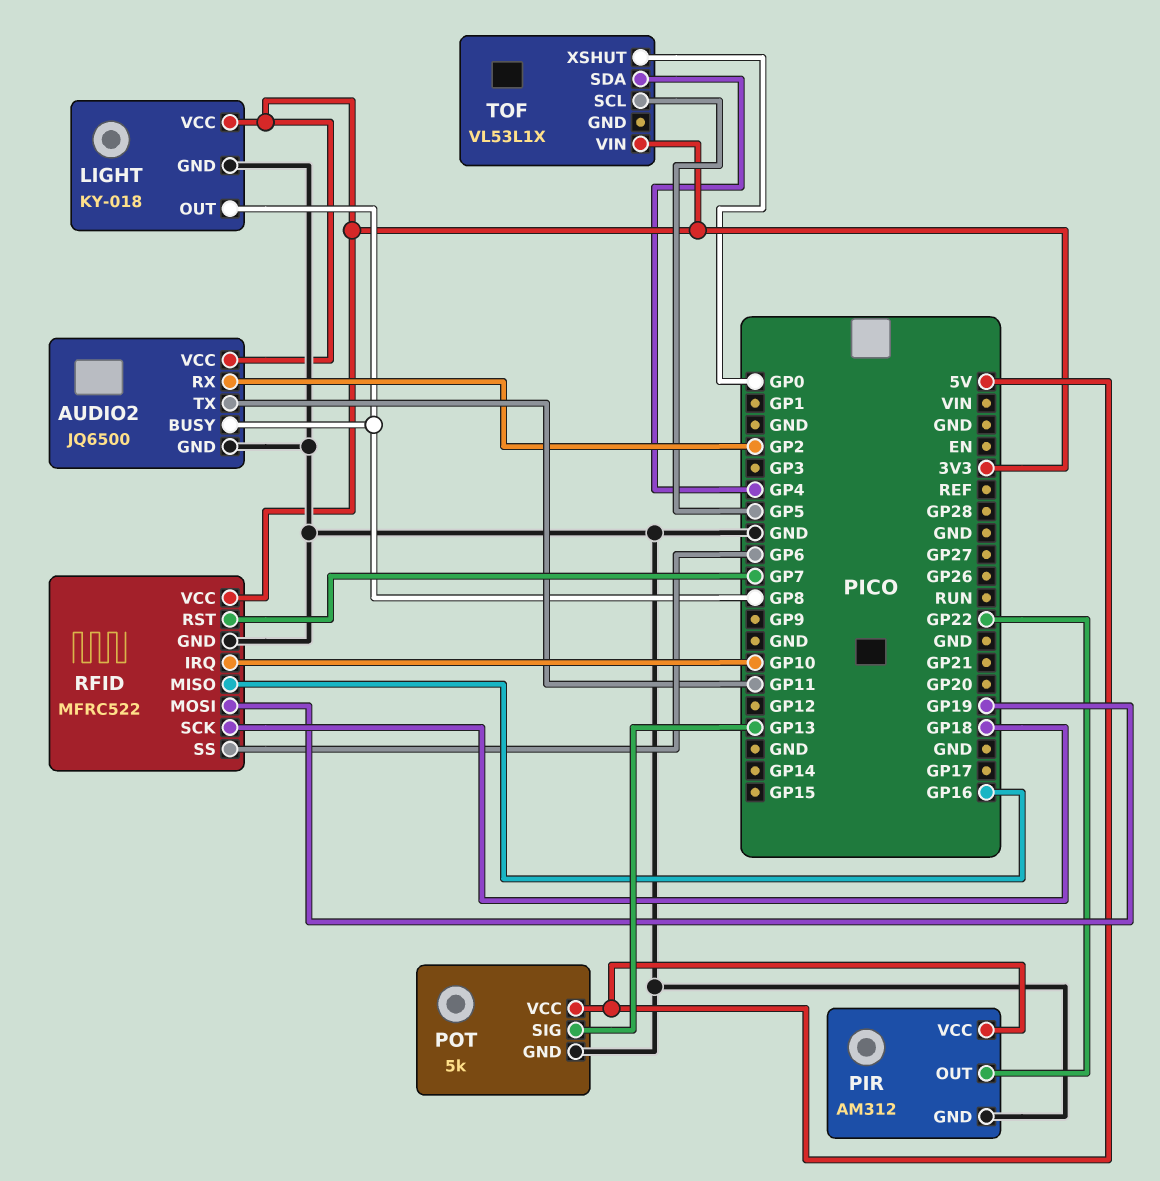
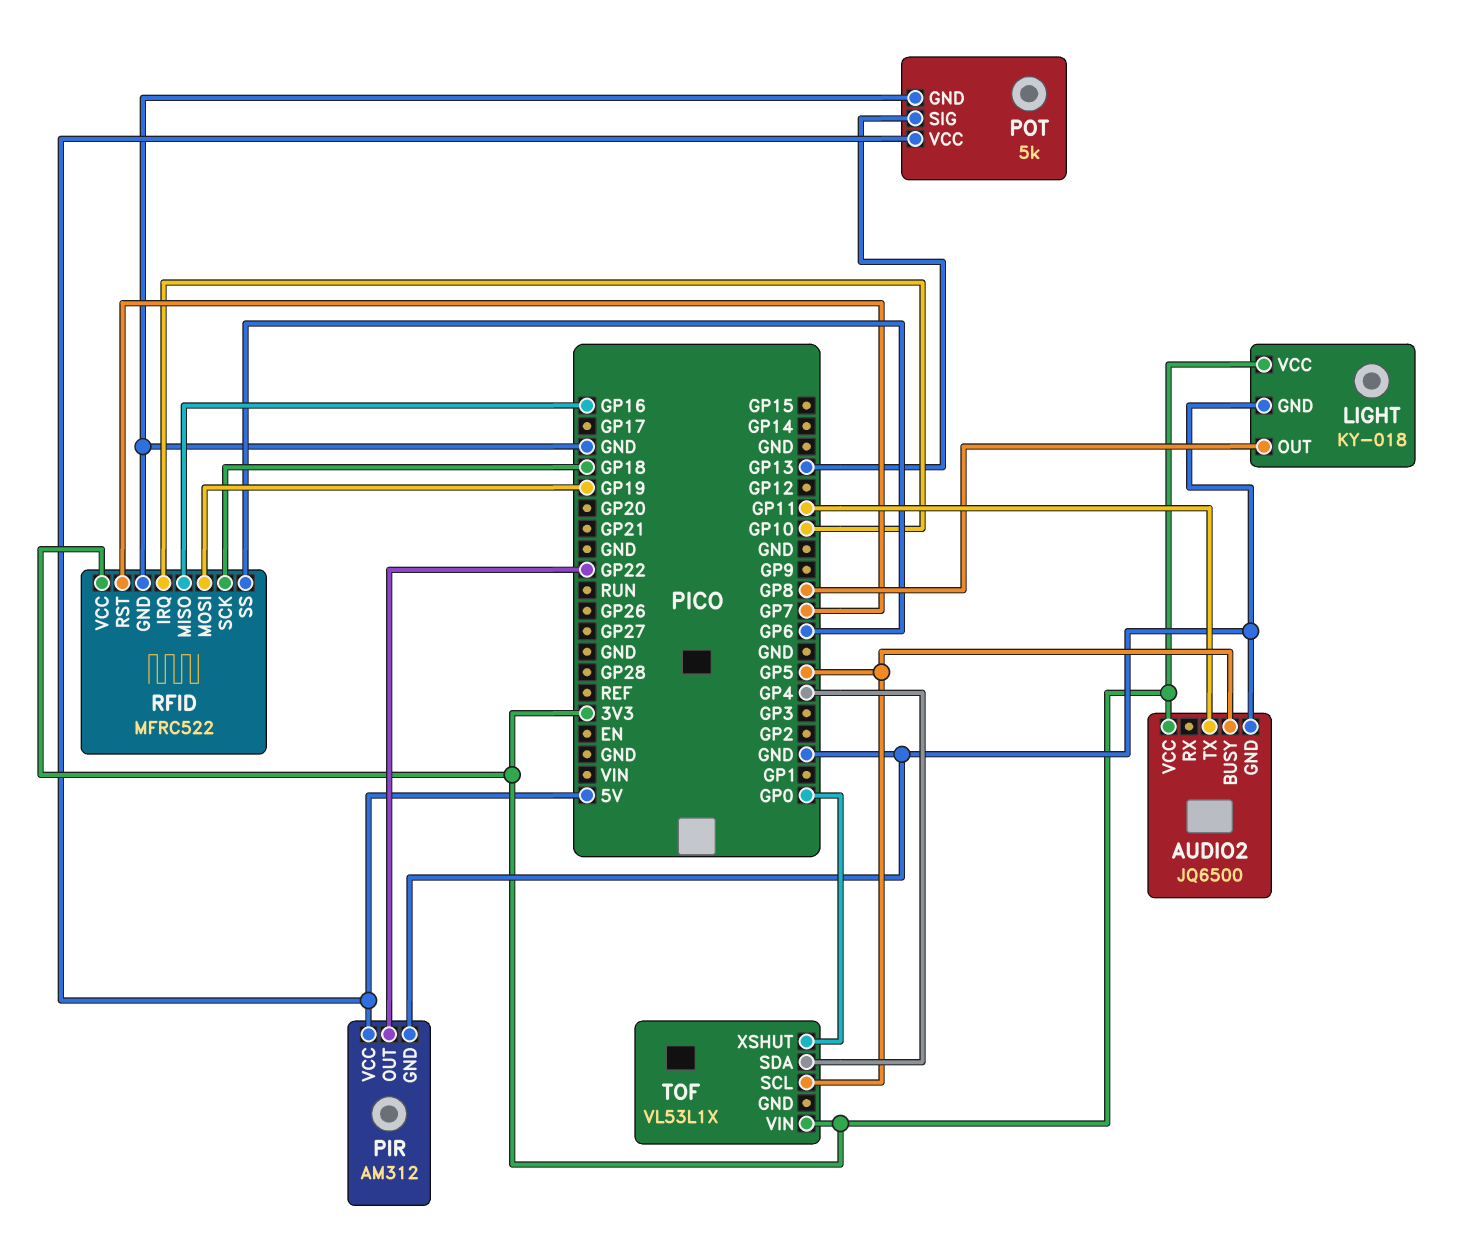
AUDIO2 pin BUSY: GP8 -> GP5
AUDIO2 pin RX: GP2 -> none

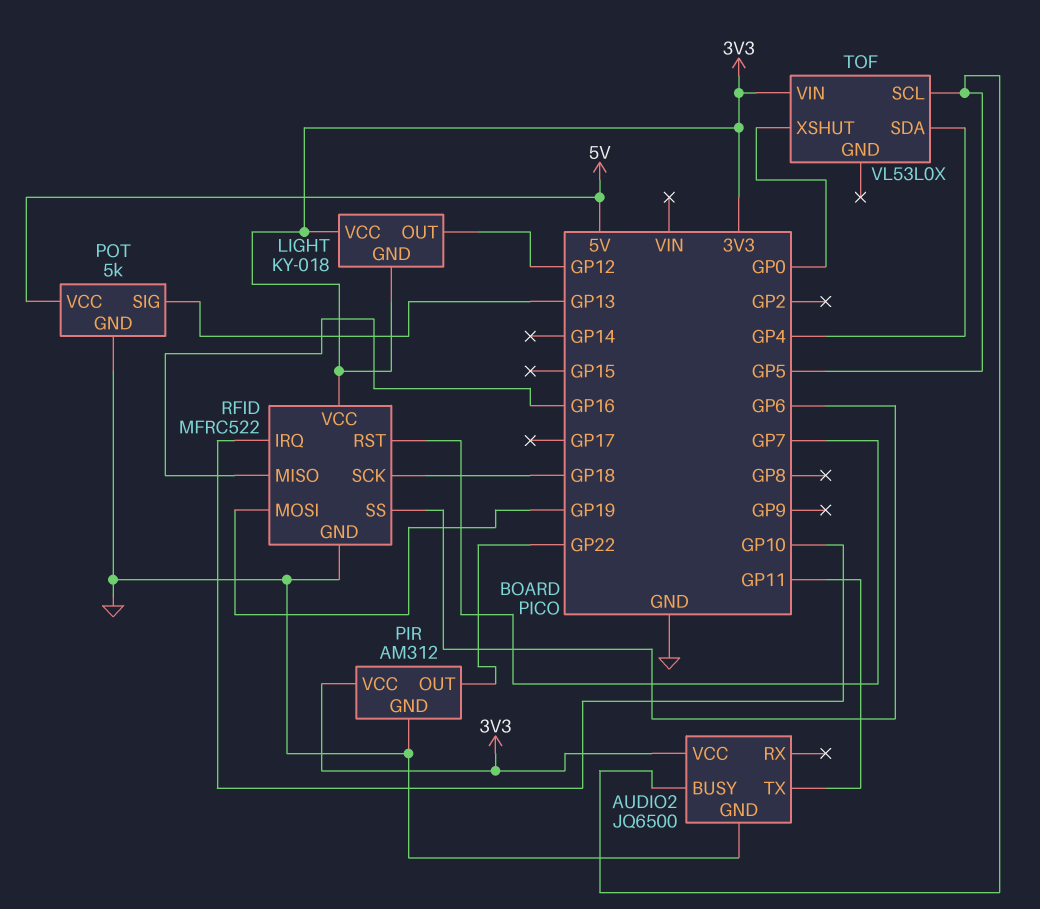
LIGHT pin GND: GND -> 3V3
LIGHT pin OUT: GP8 -> GP12
PIR pin VCC: 5V -> 3V3
TOF: VL53L1X -> VL53L0X

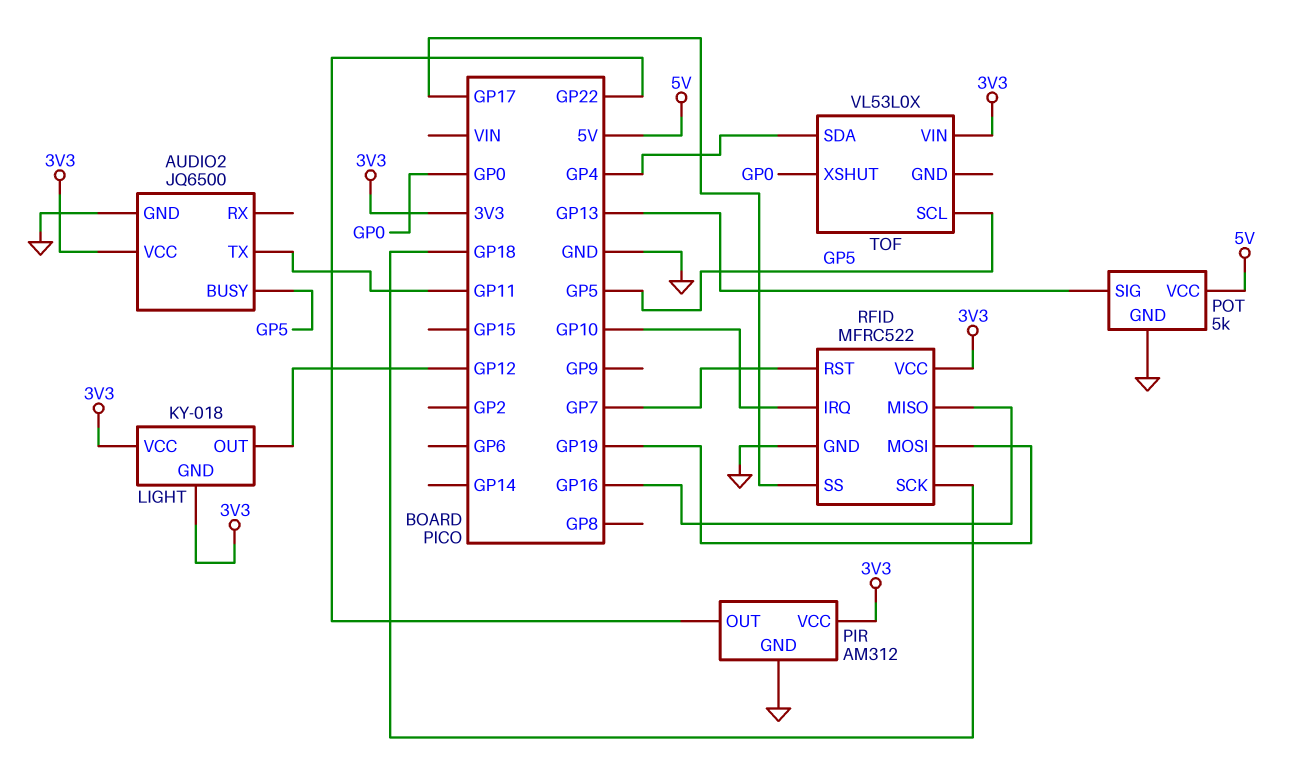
RFID pin SS: GP6 -> GP17

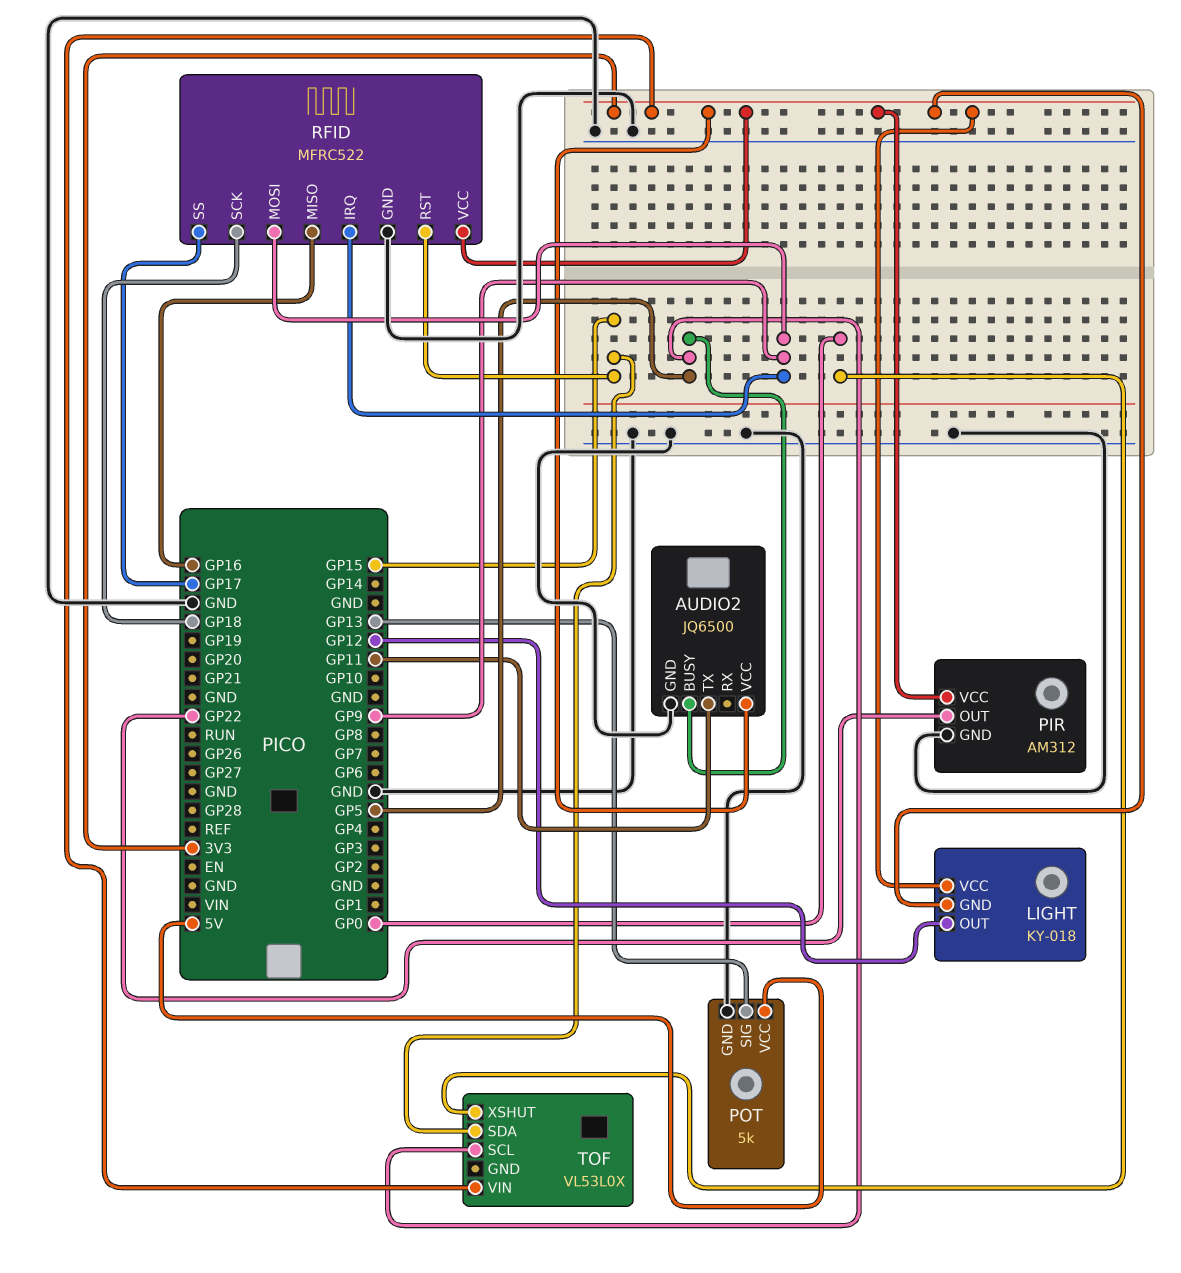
RFID pin IRQ: GP10 -> GP9
RFID pin MOSI: GP19 -> GP9
RFID pin RST: GP7 -> GP15
TOF pin SDA: GP4 -> GP15

